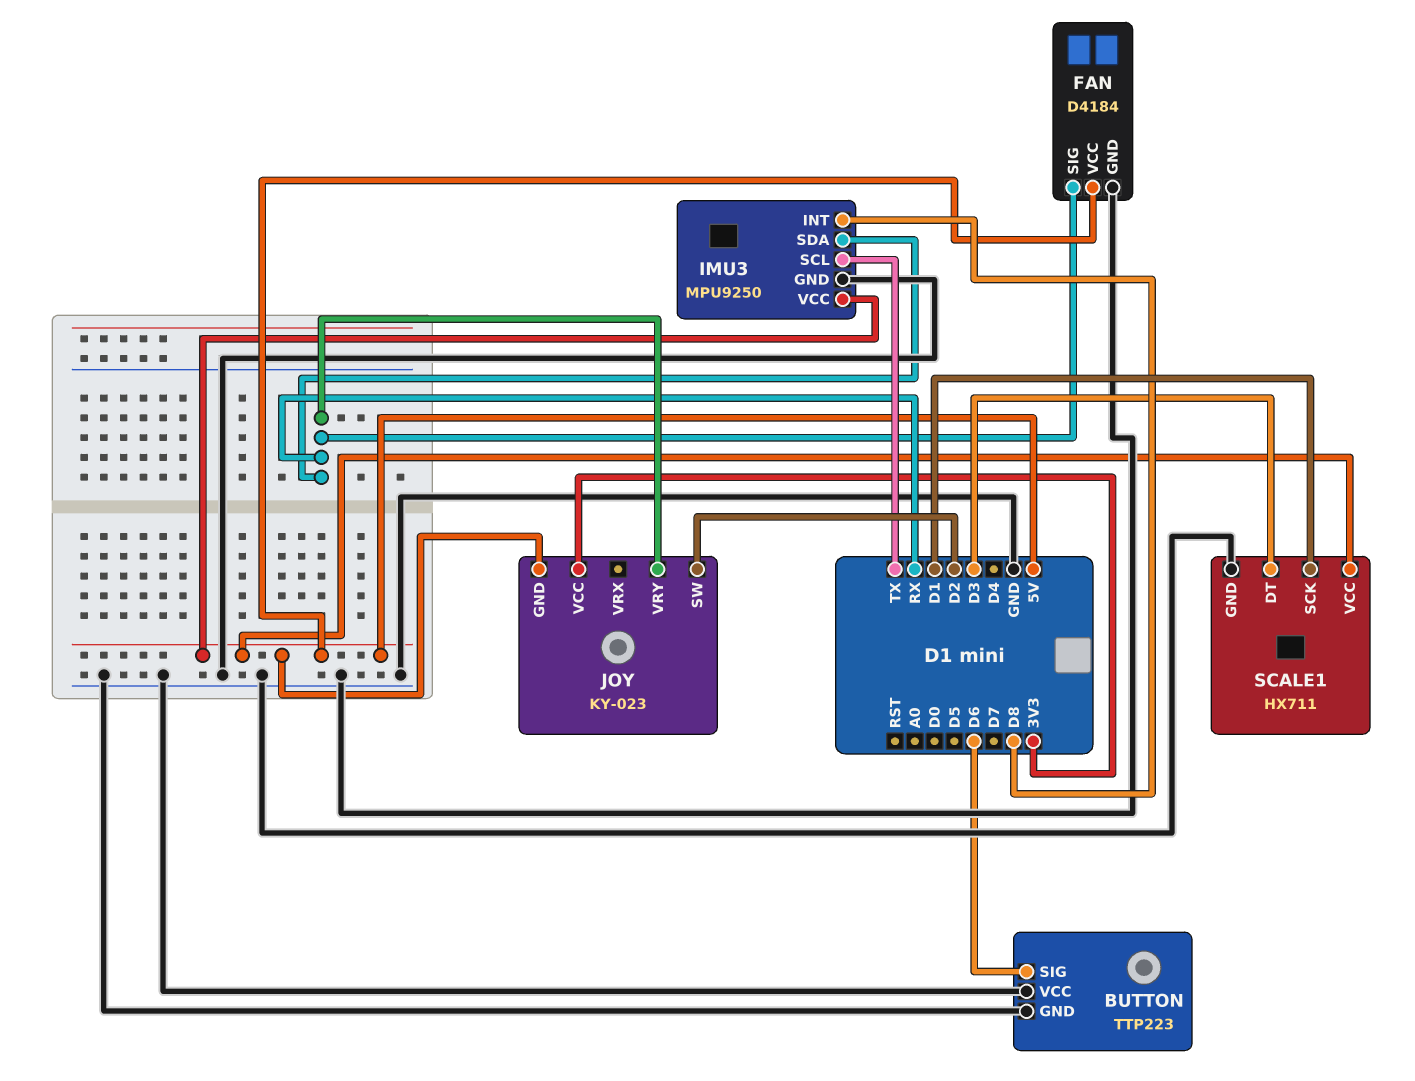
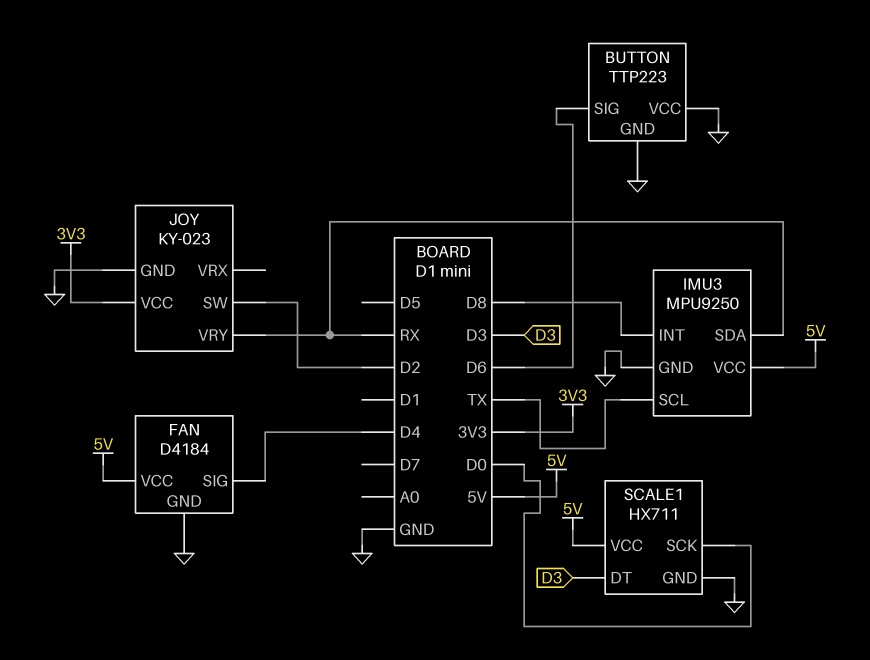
FAN pin SIG: RX -> D4
JOY pin GND: 5V -> GND
SCALE1 pin SCK: D1 -> D0

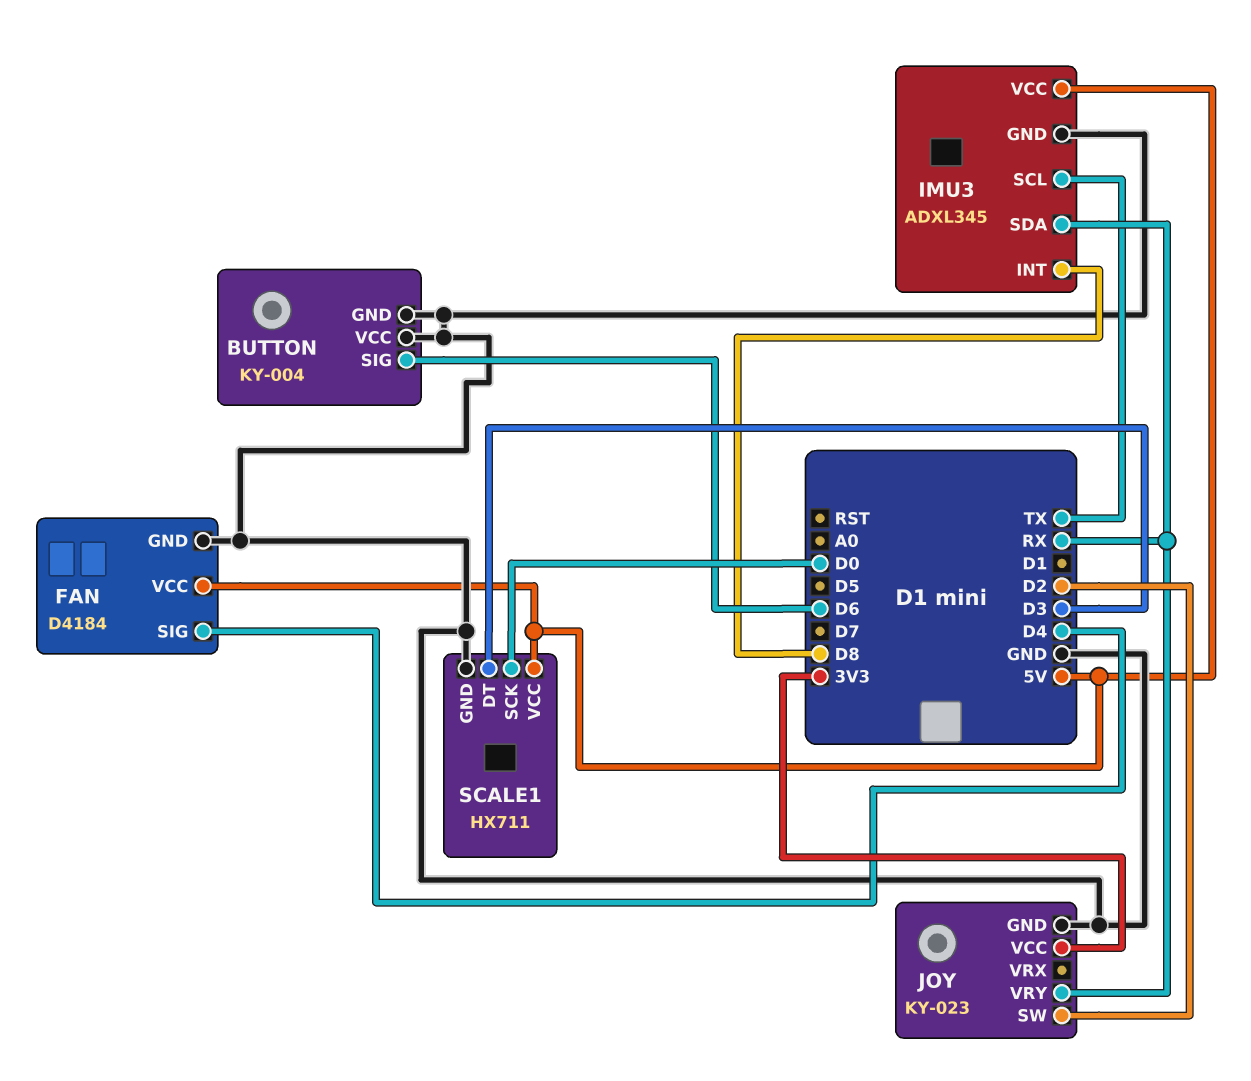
BUTTON: TTP223 -> KY-004
IMU3: MPU9250 -> ADXL345

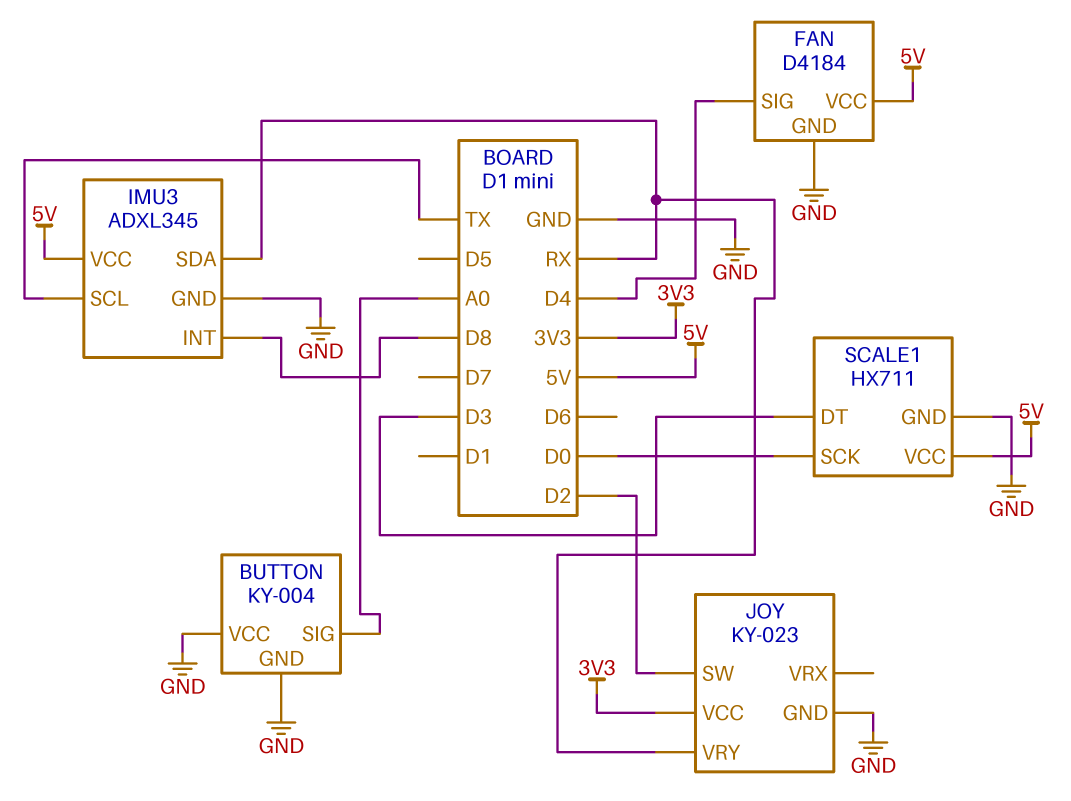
BUTTON pin SIG: D6 -> A0

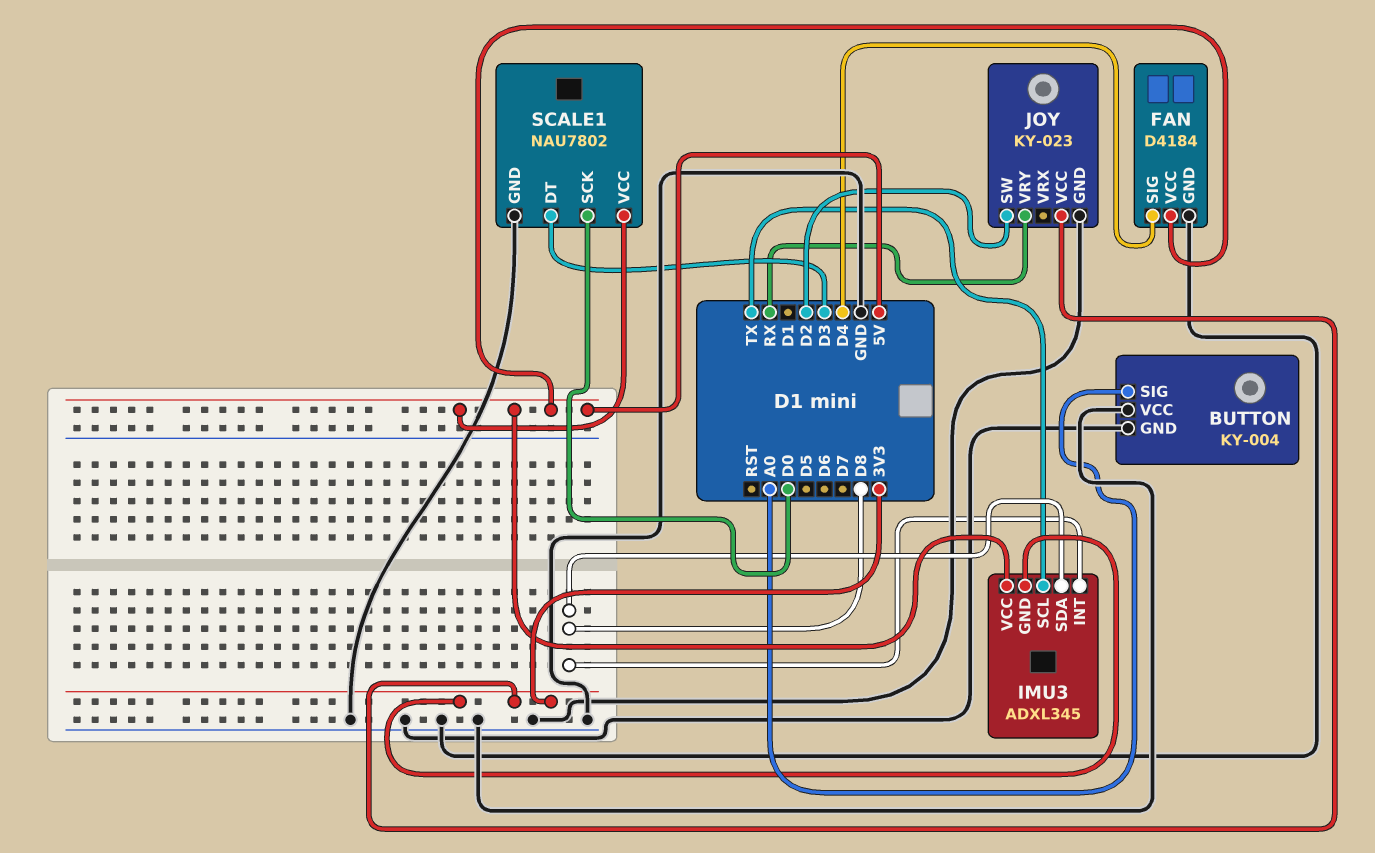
IMU3 pin GND: GND -> 3V3
IMU3 pin SDA: RX -> D8
SCALE1: HX711 -> NAU7802

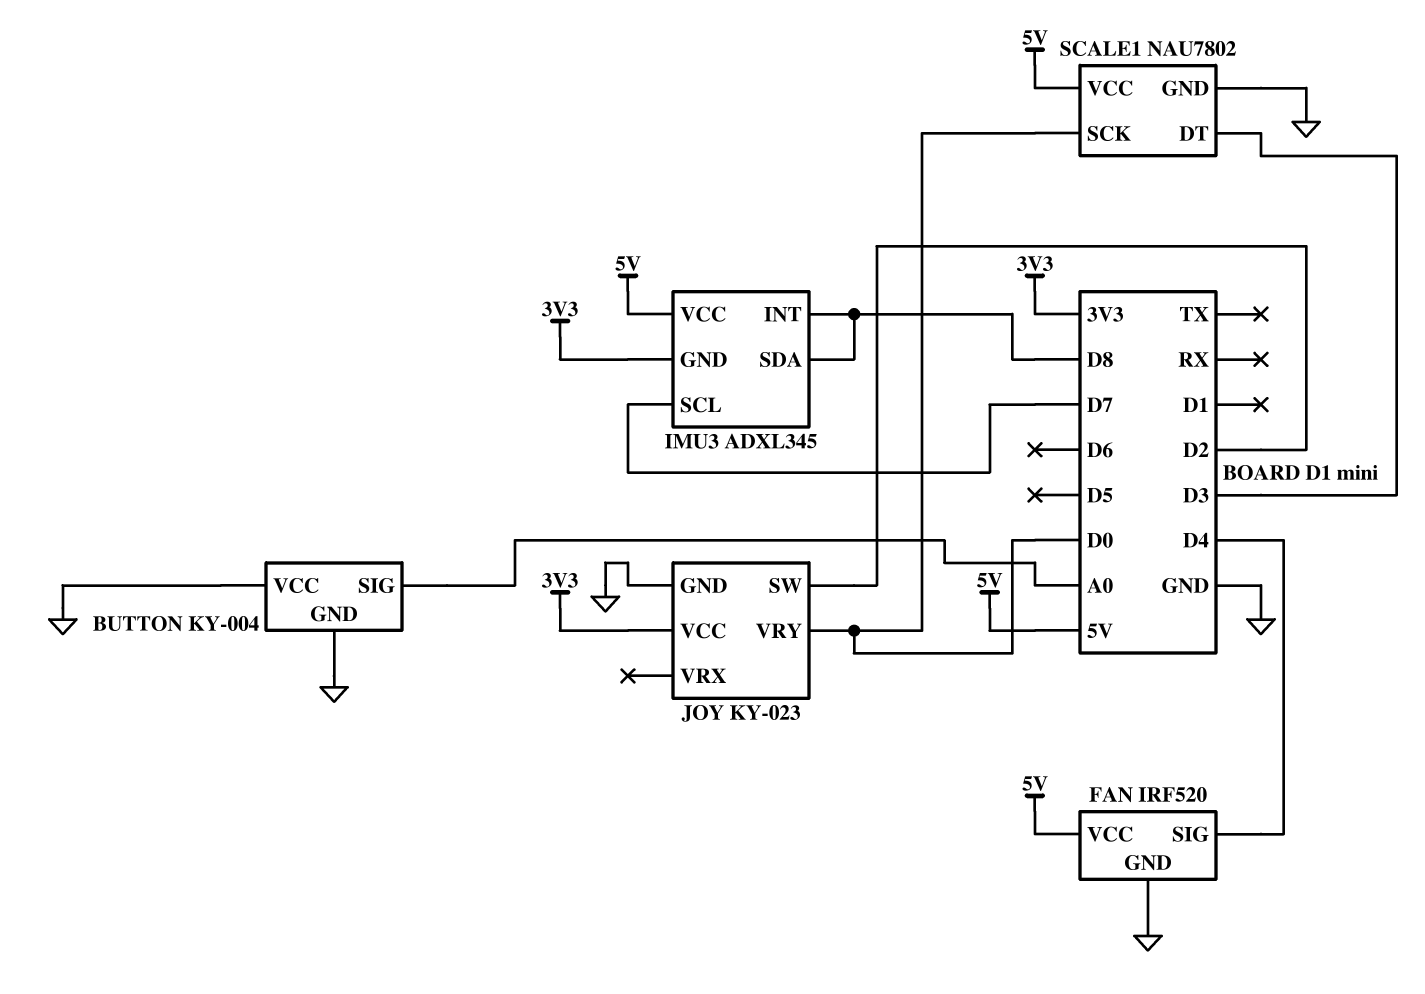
FAN: D4184 -> IRF520
IMU3 pin SCL: TX -> D7
JOY pin VRY: RX -> D0

